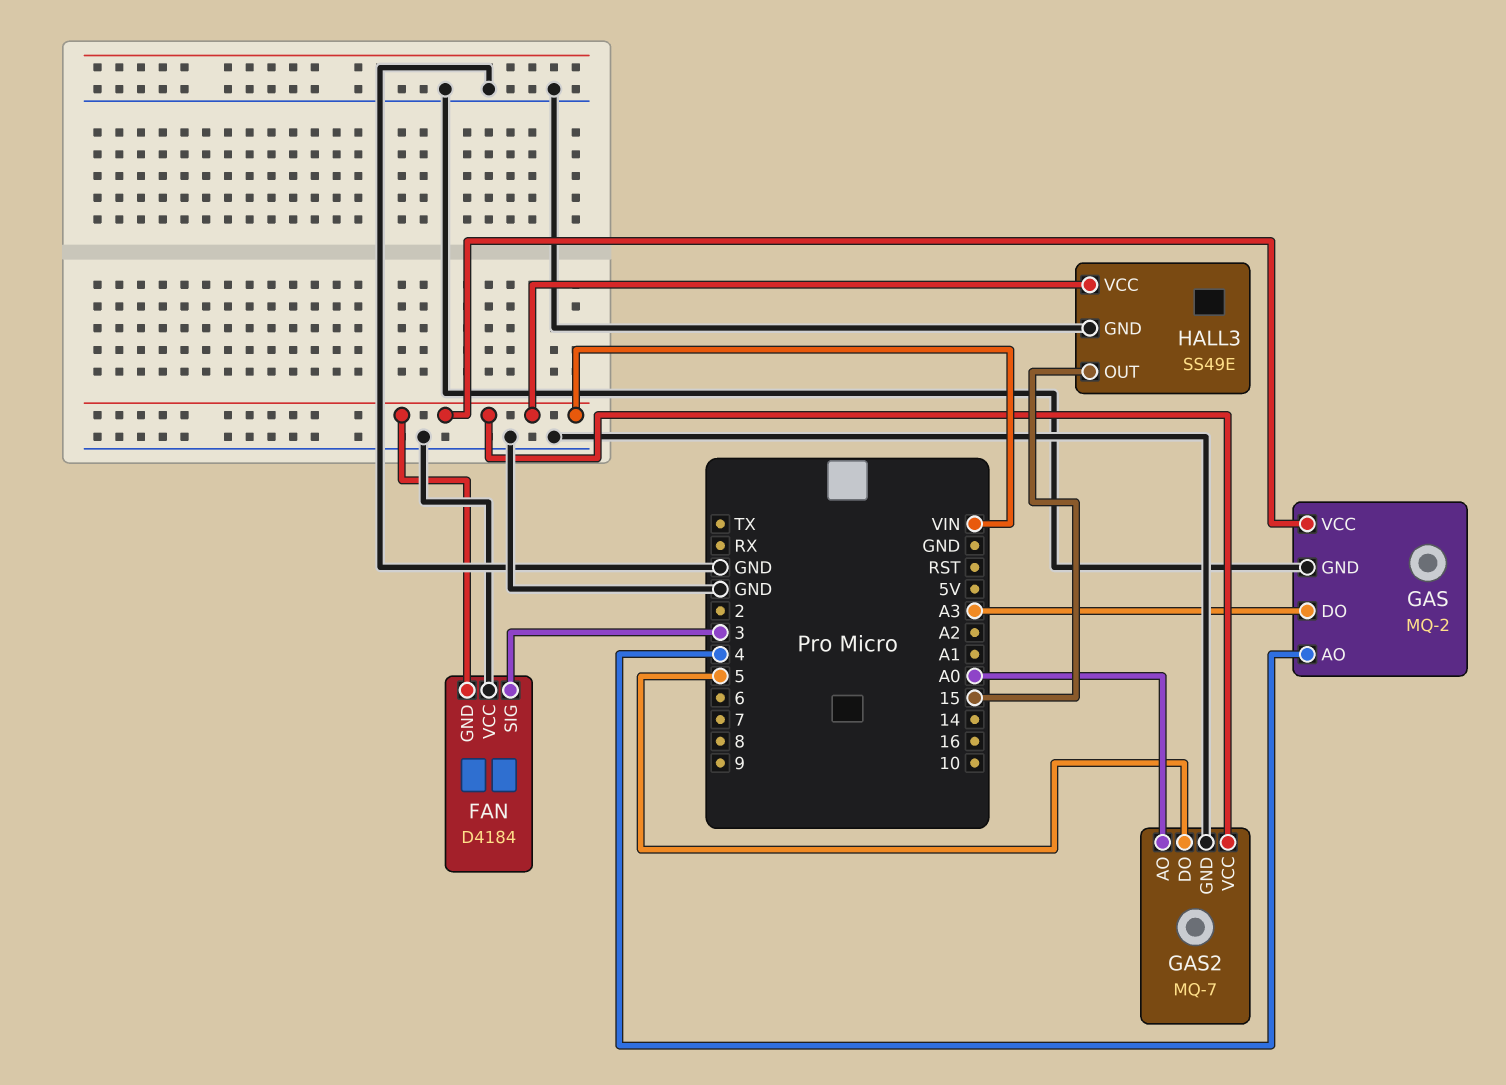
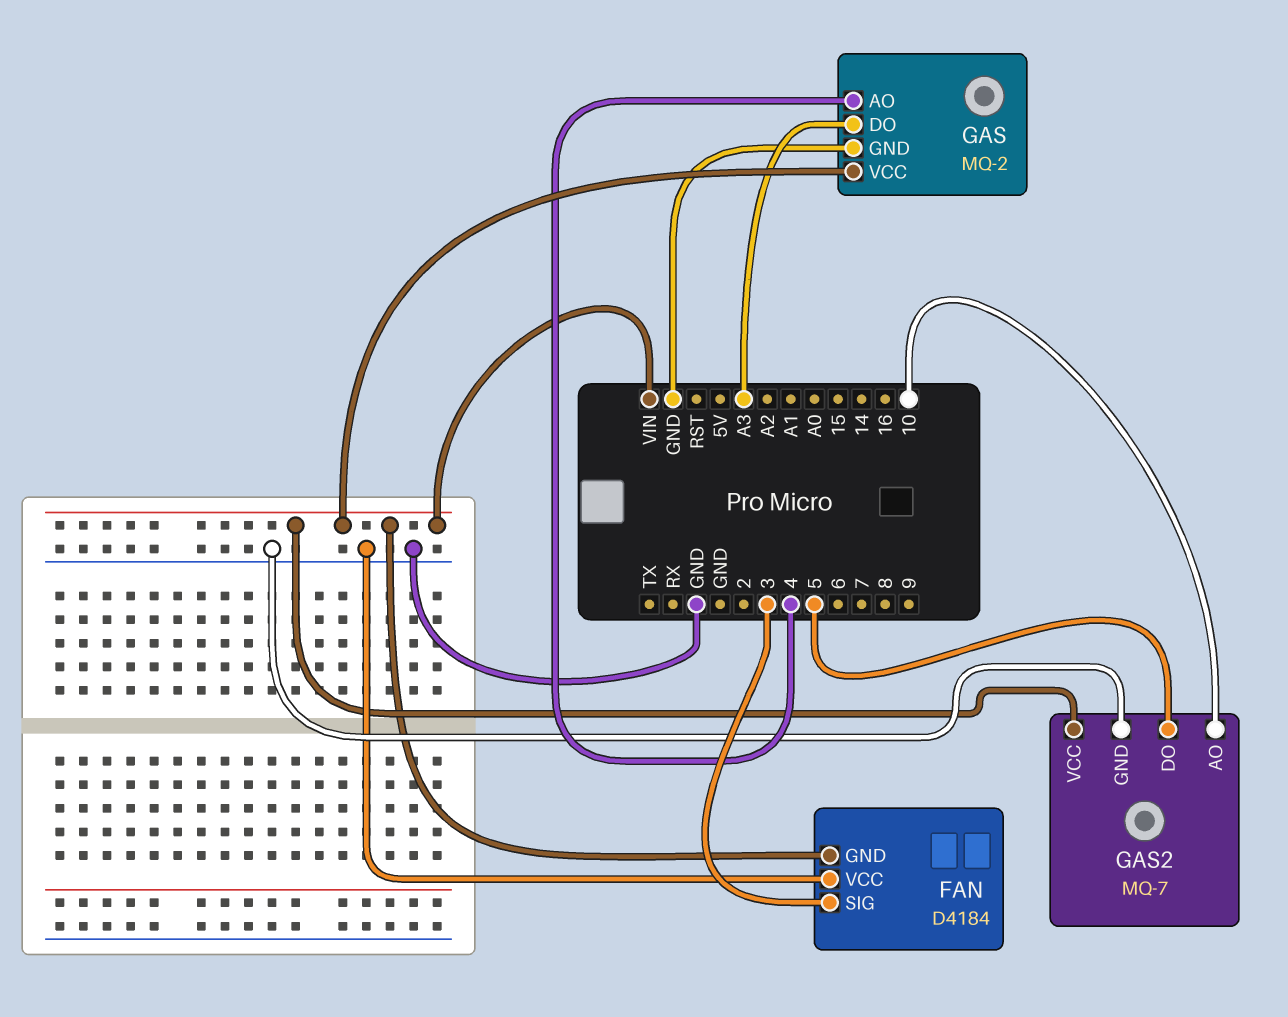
GAS2 pin AO: A0 -> 10
HALL3: SS49E -> none
HALL3 pin GND: GND -> none
HALL3 pin OUT: 15 -> none
HALL3 pin VCC: VIN -> none

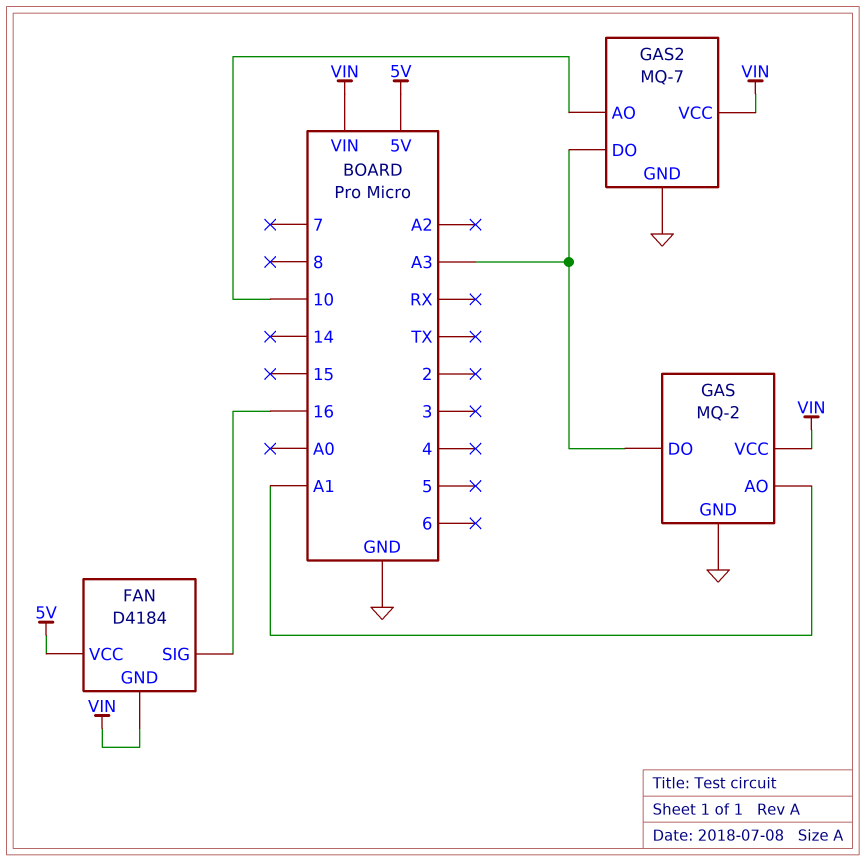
FAN pin SIG: 3 -> 16
FAN pin VCC: GND -> 5V
GAS pin AO: 4 -> A1
GAS2 pin DO: 5 -> A3

